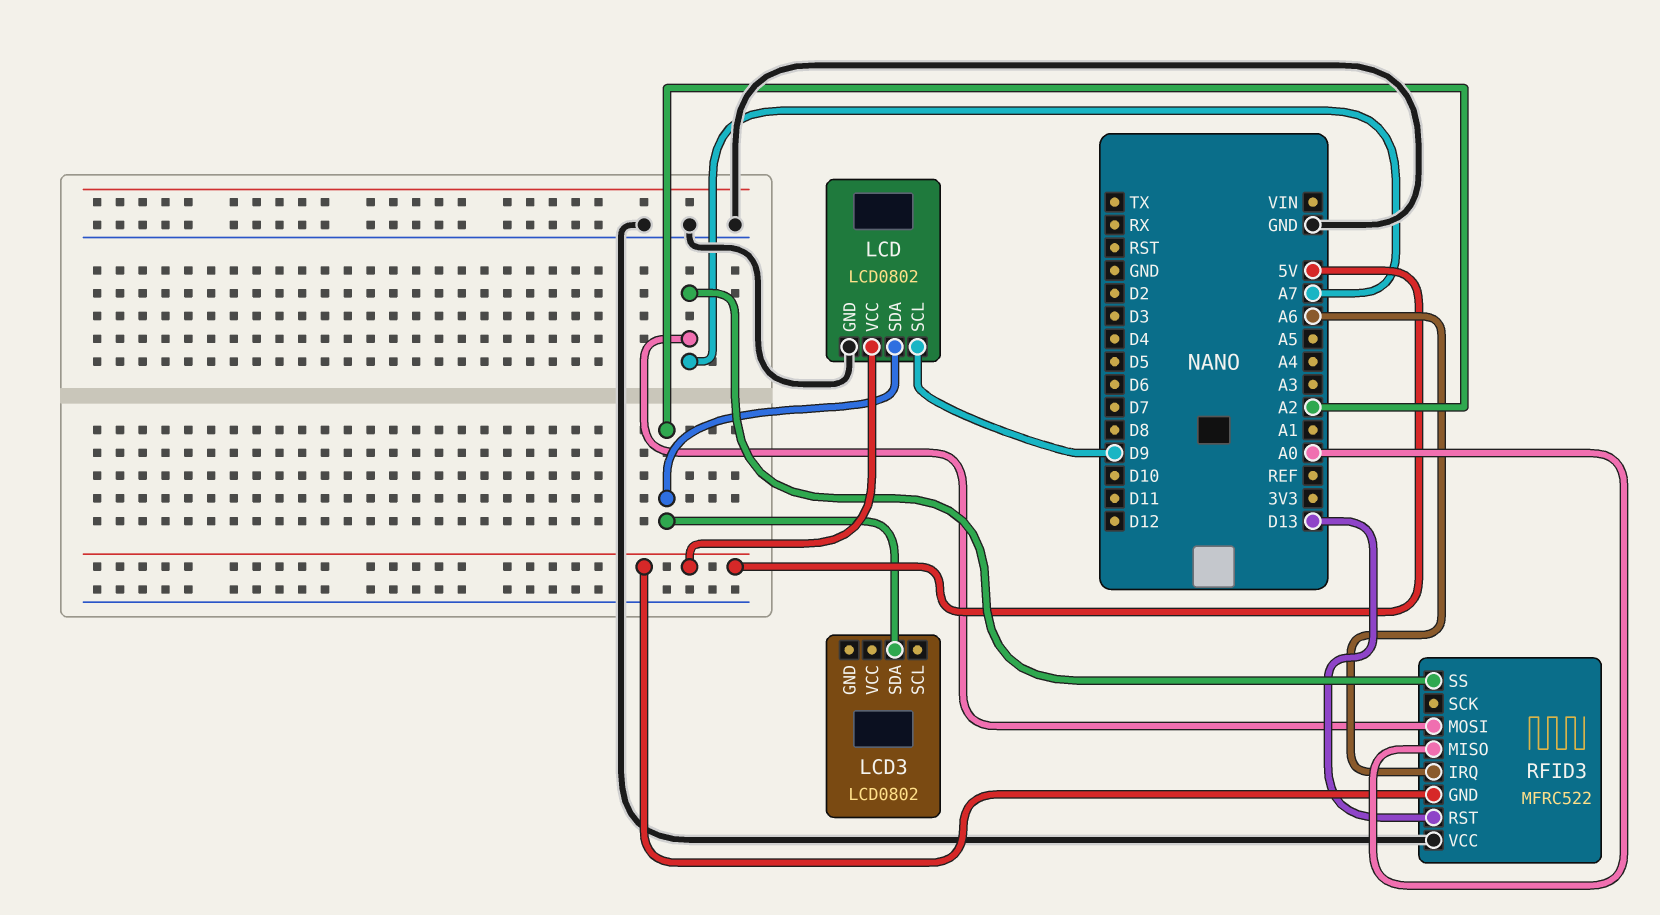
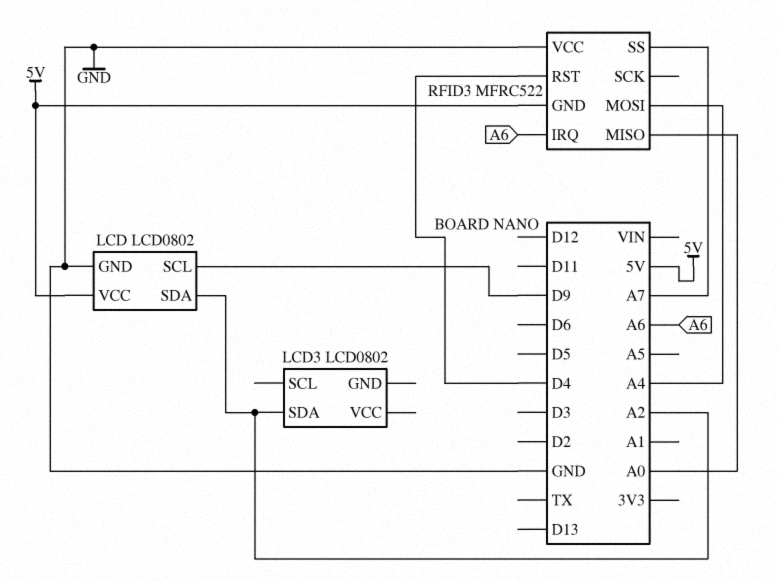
RFID3 pin MOSI: A7 -> A4
RFID3 pin RST: D13 -> D4

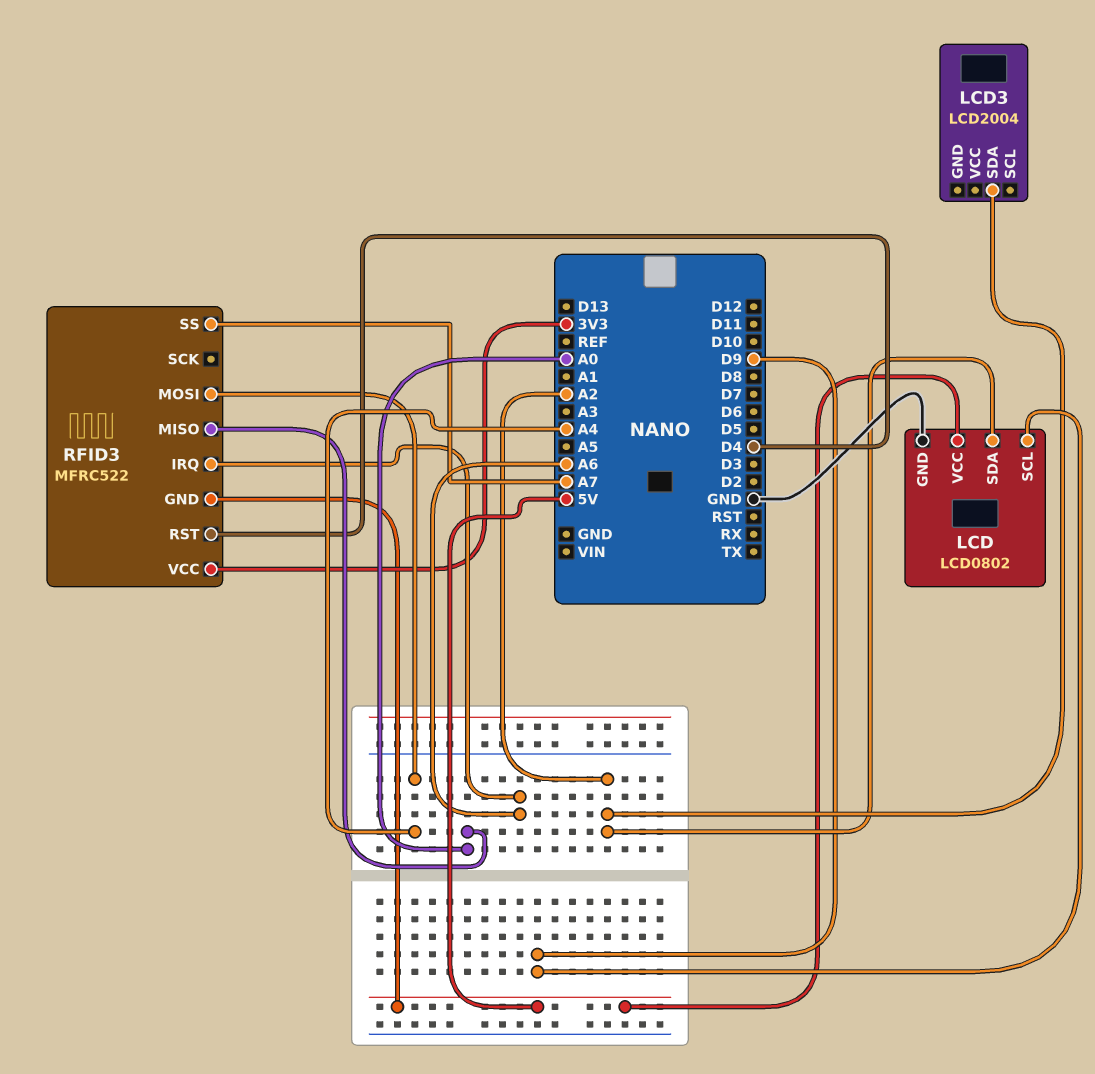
LCD3: LCD0802 -> LCD2004
RFID3 pin VCC: GND -> 3V3

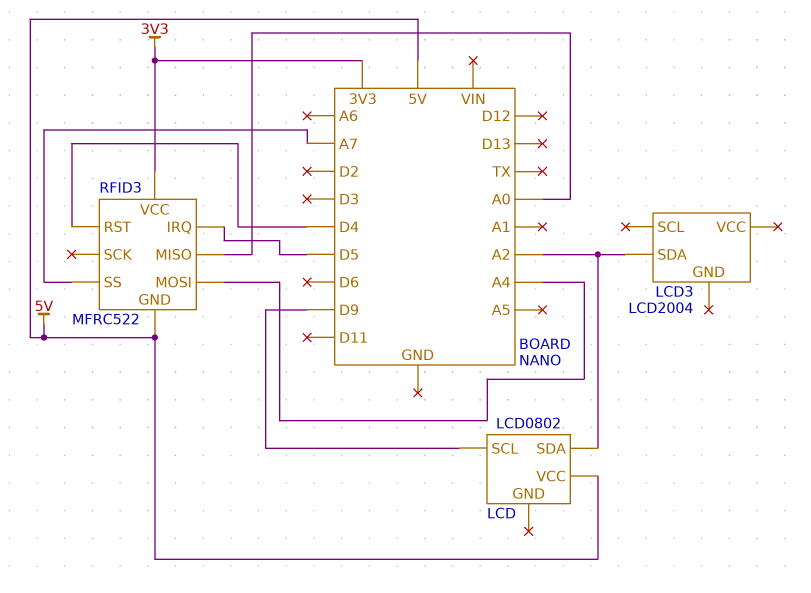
LCD pin GND: GND -> none
RFID3 pin IRQ: A6 -> D5

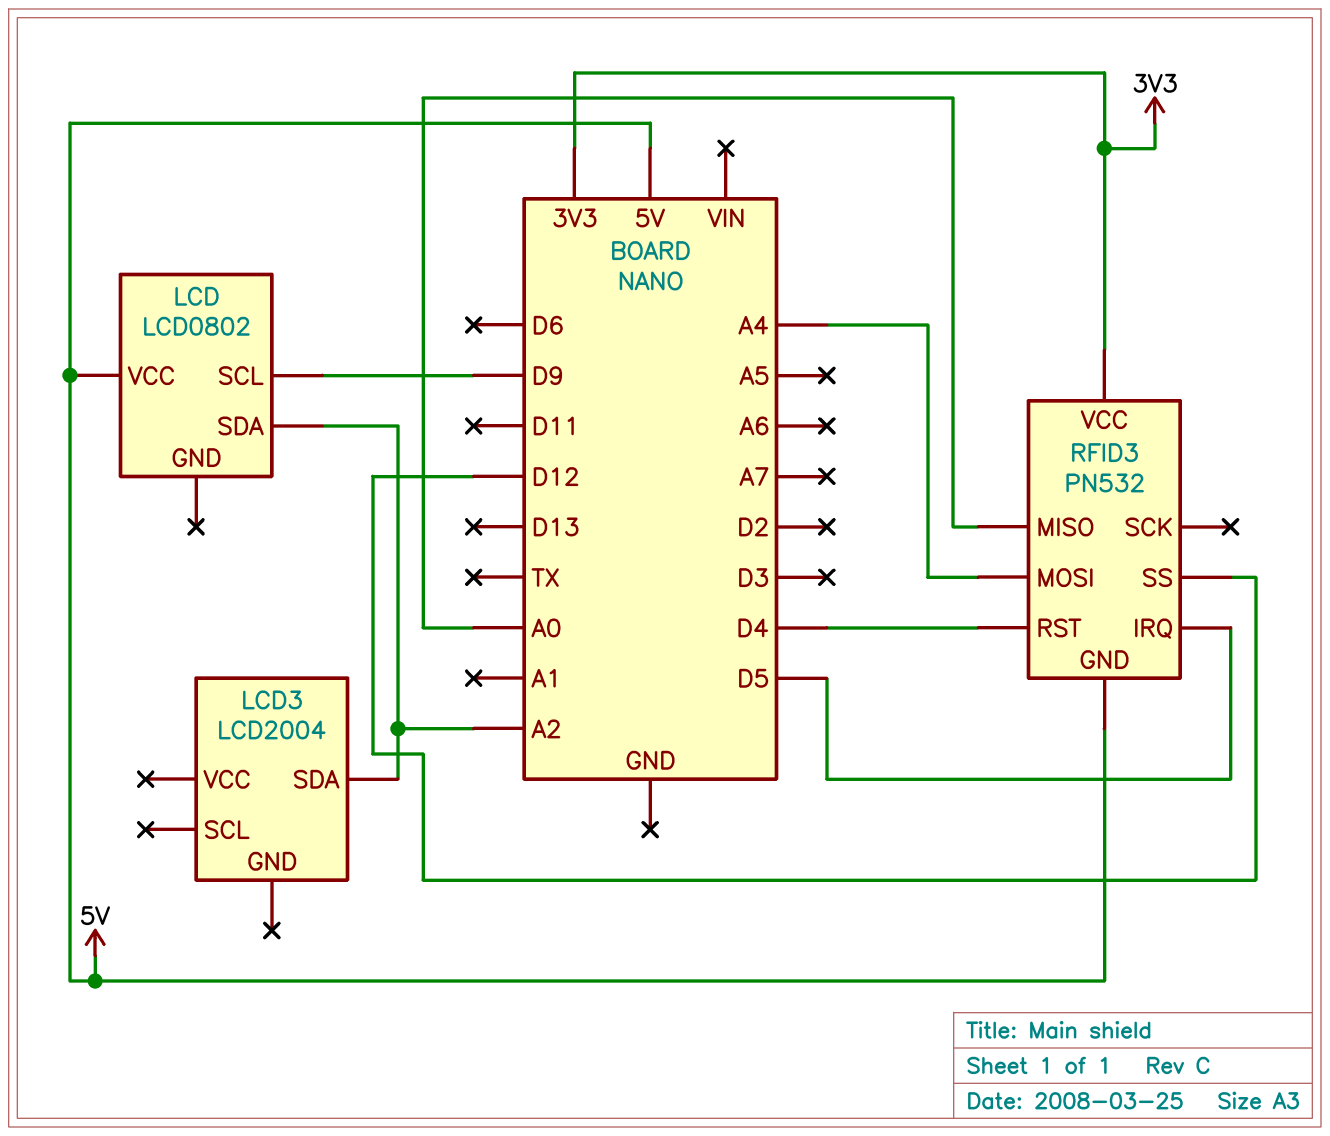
RFID3: MFRC522 -> PN532
RFID3 pin SS: A7 -> D12

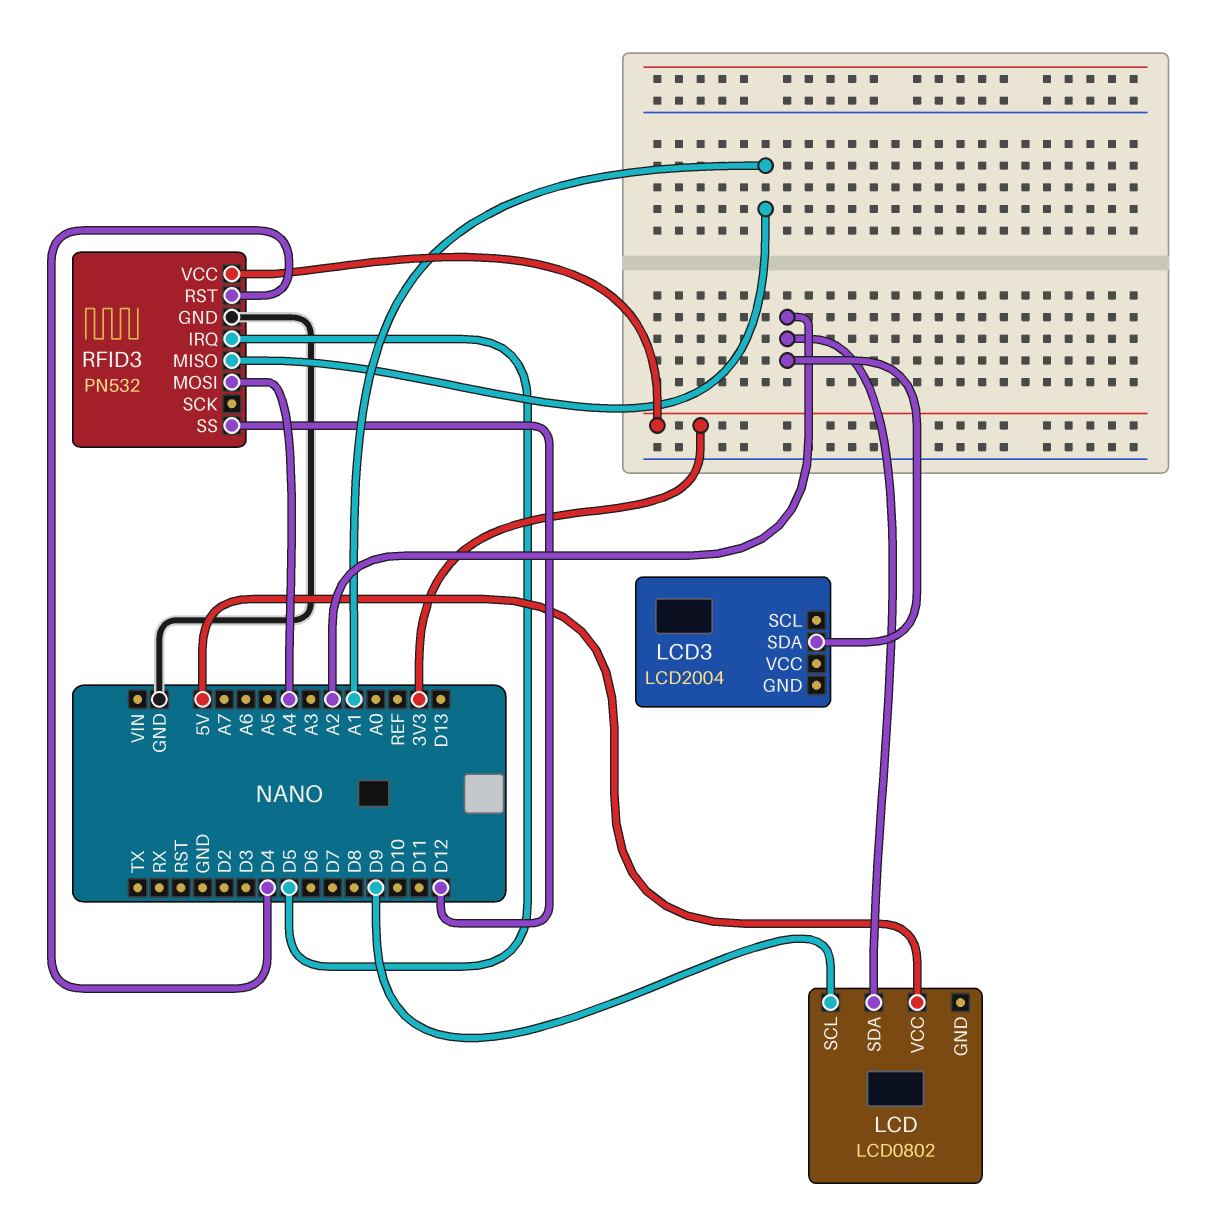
RFID3 pin GND: 5V -> GND
RFID3 pin MISO: A0 -> A1

